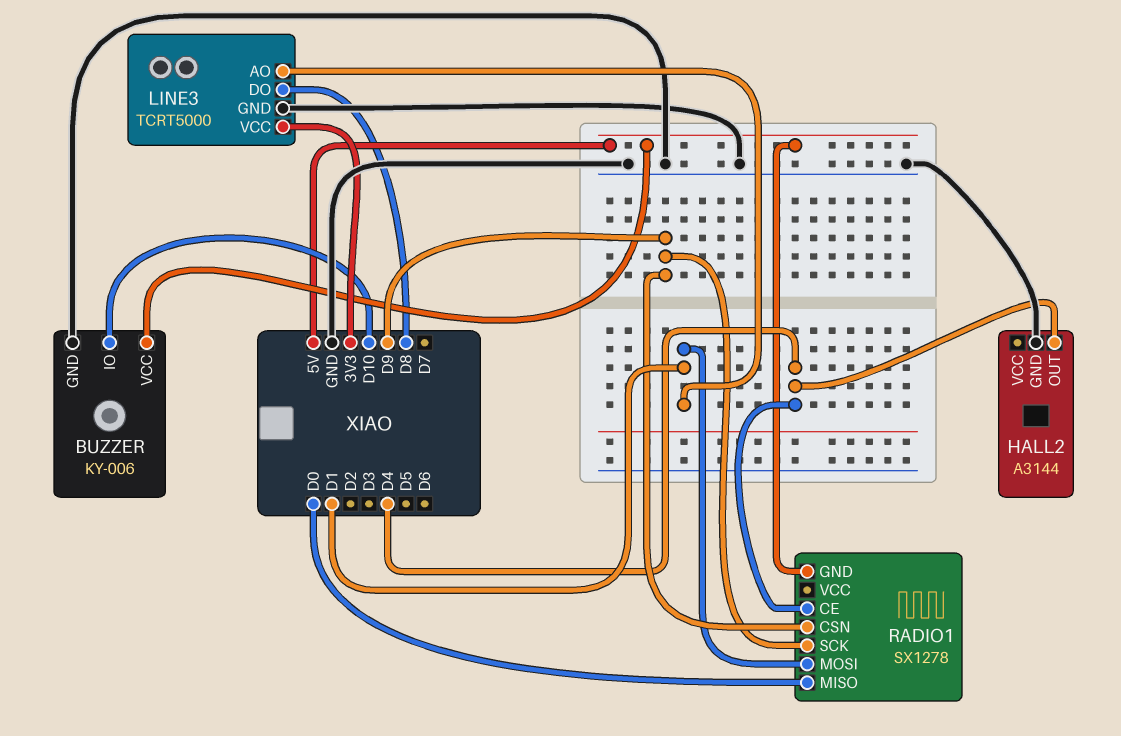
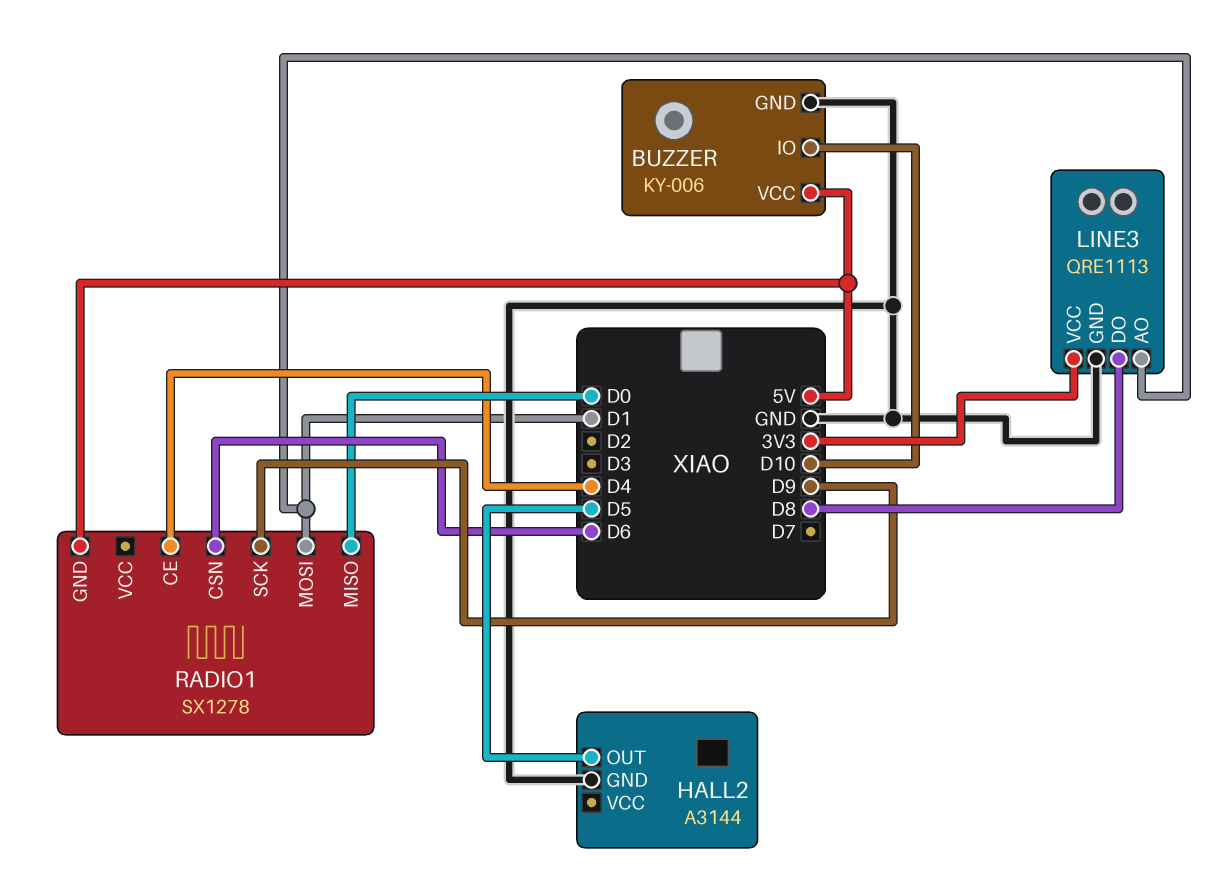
HALL2 pin OUT: D4 -> D5
LINE3: TCRT5000 -> QRE1113
RADIO1 pin CSN: D9 -> D6

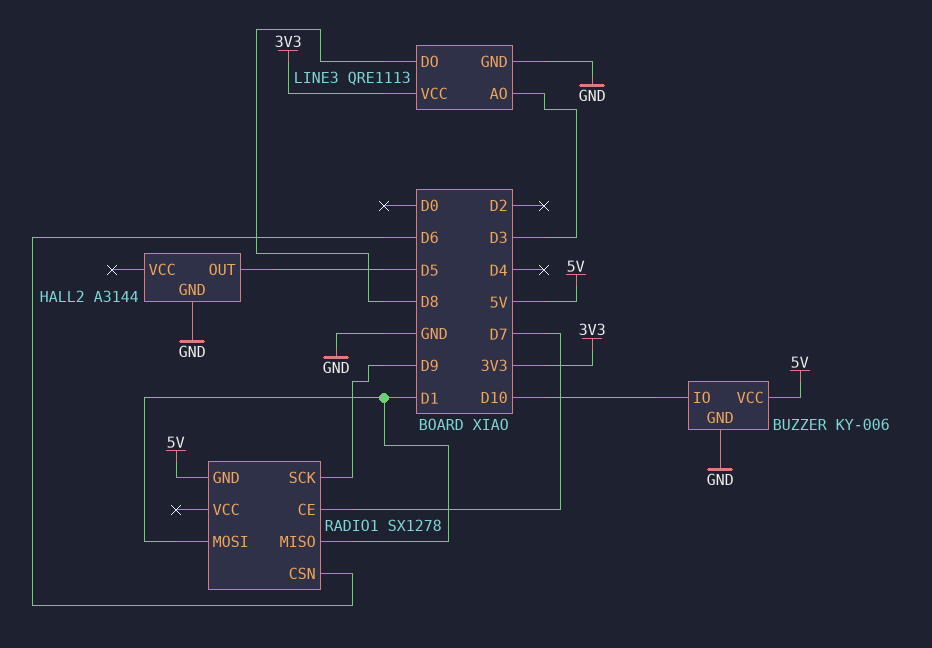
LINE3 pin AO: D1 -> D3
RADIO1 pin CE: D4 -> D7
RADIO1 pin MISO: D0 -> D1

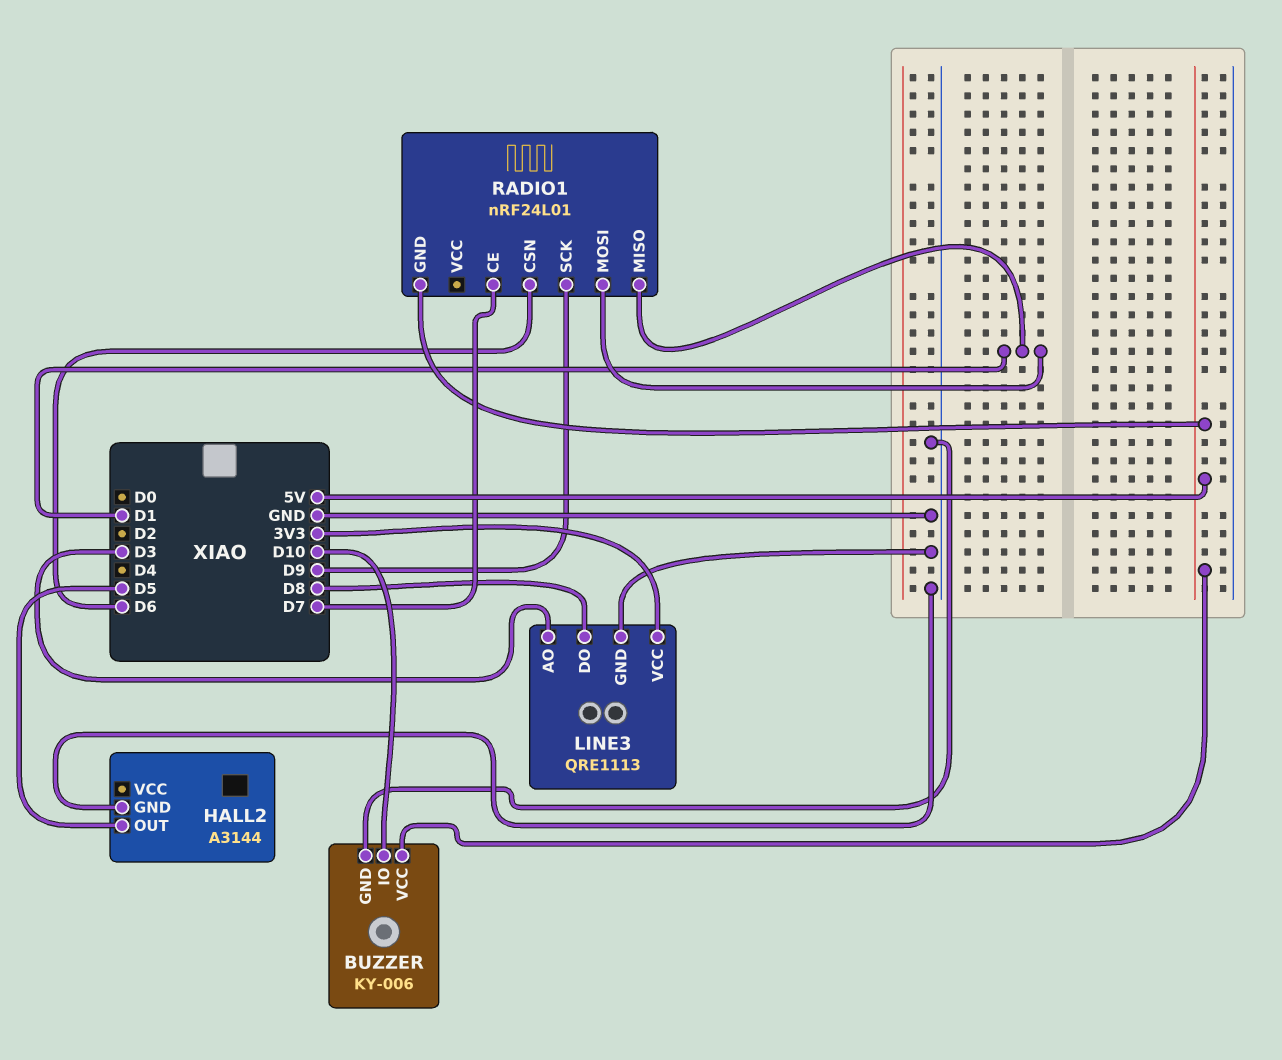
RADIO1: SX1278 -> nRF24L01

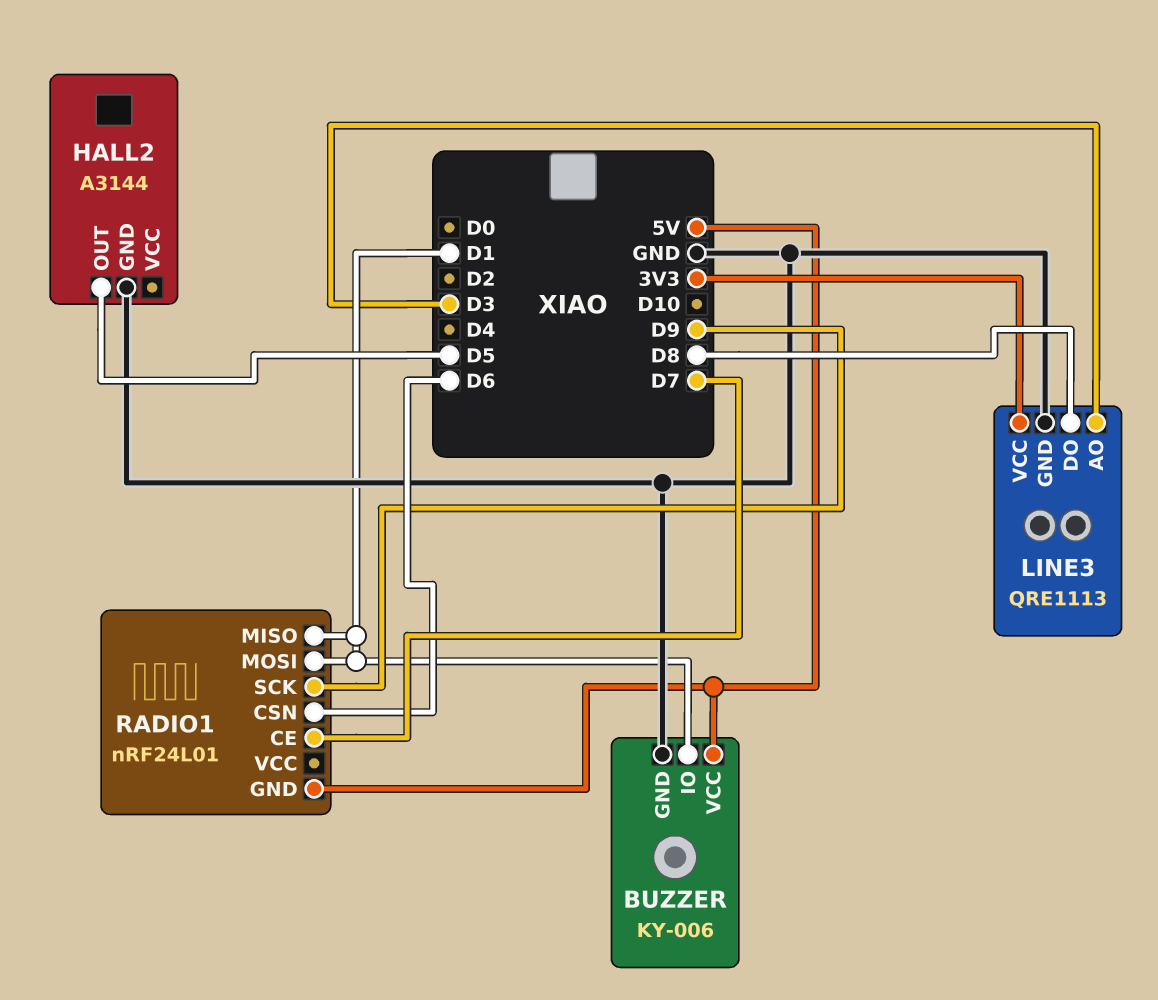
BUZZER pin IO: D10 -> D1

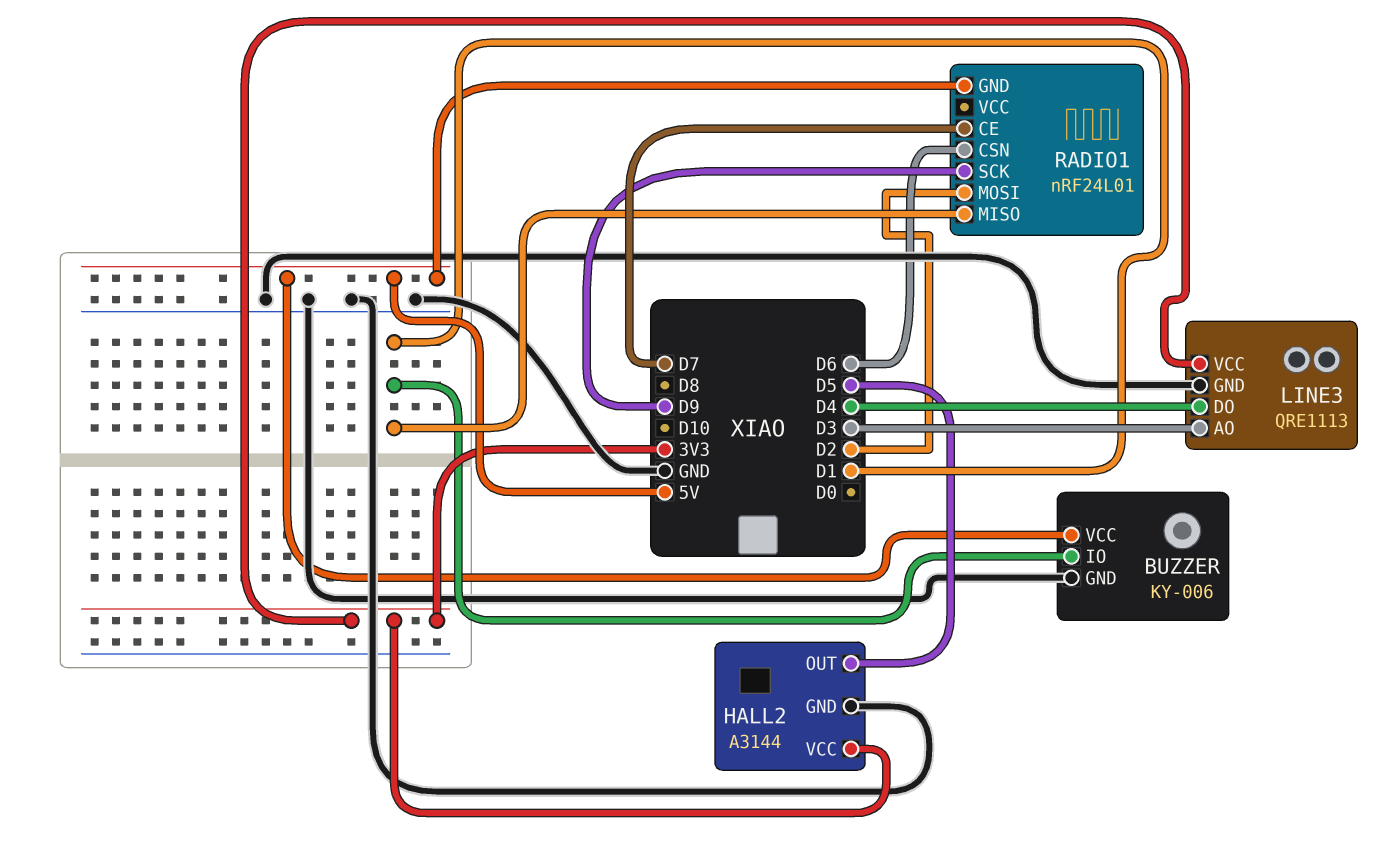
HALL2 pin VCC: none -> 3V3
LINE3 pin DO: D8 -> D4
RADIO1 pin MOSI: D1 -> D2

